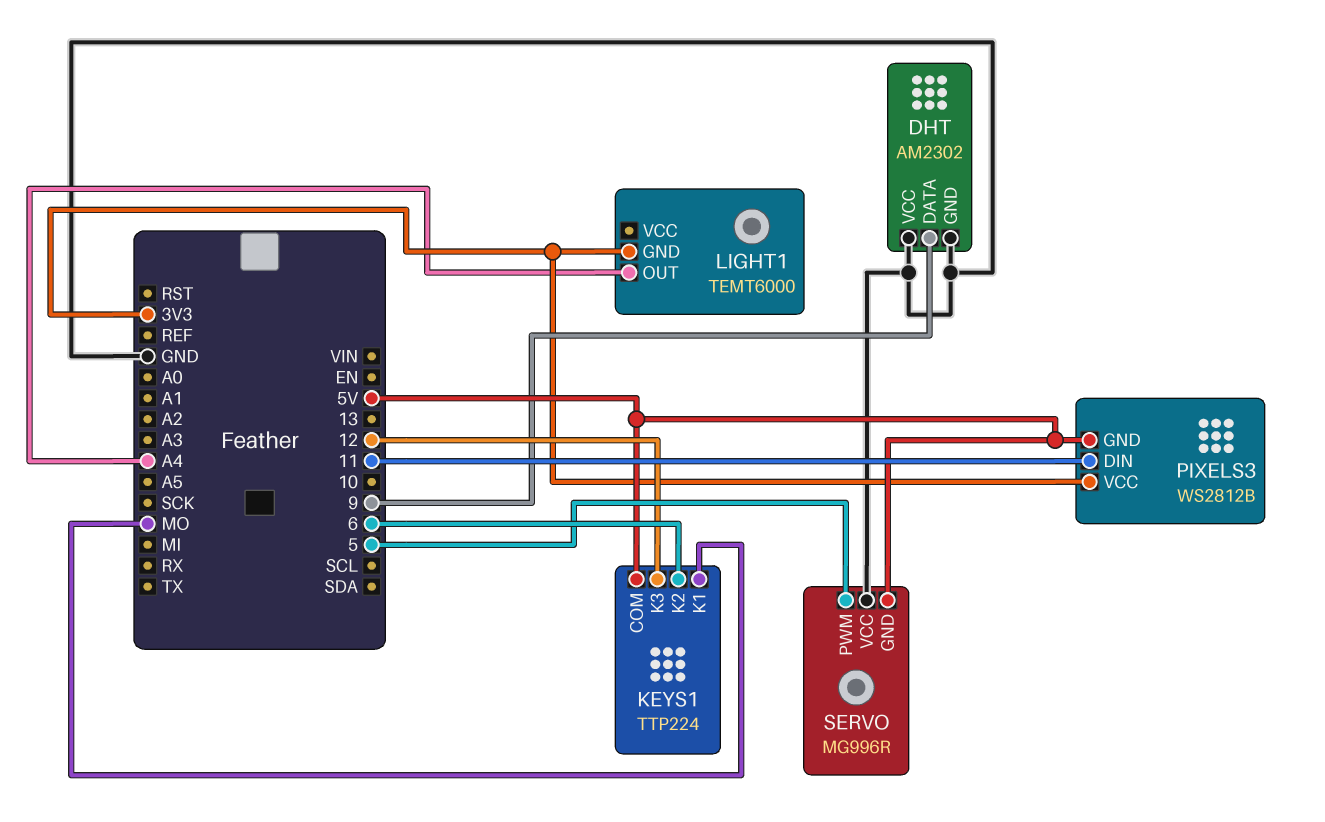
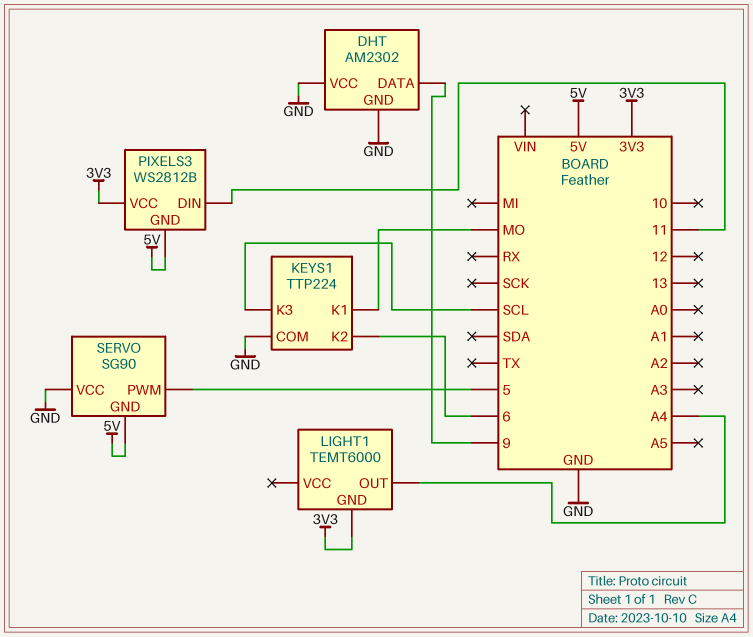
KEYS1 pin COM: 5V -> GND
KEYS1 pin K3: 12 -> SCL
SERVO: MG996R -> SG90

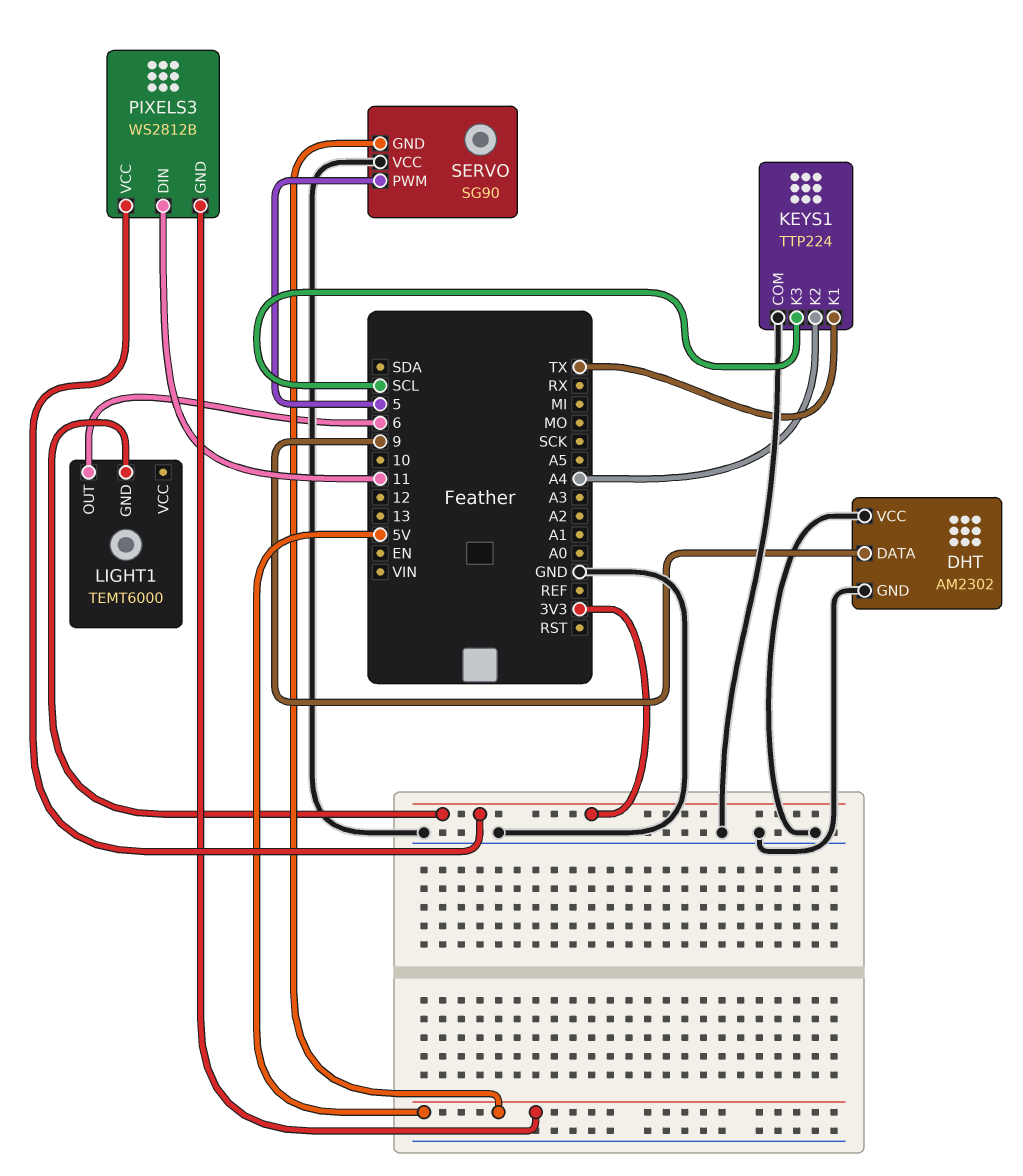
KEYS1 pin K1: MO -> TX
KEYS1 pin K2: 6 -> A4
LIGHT1 pin OUT: A4 -> 6

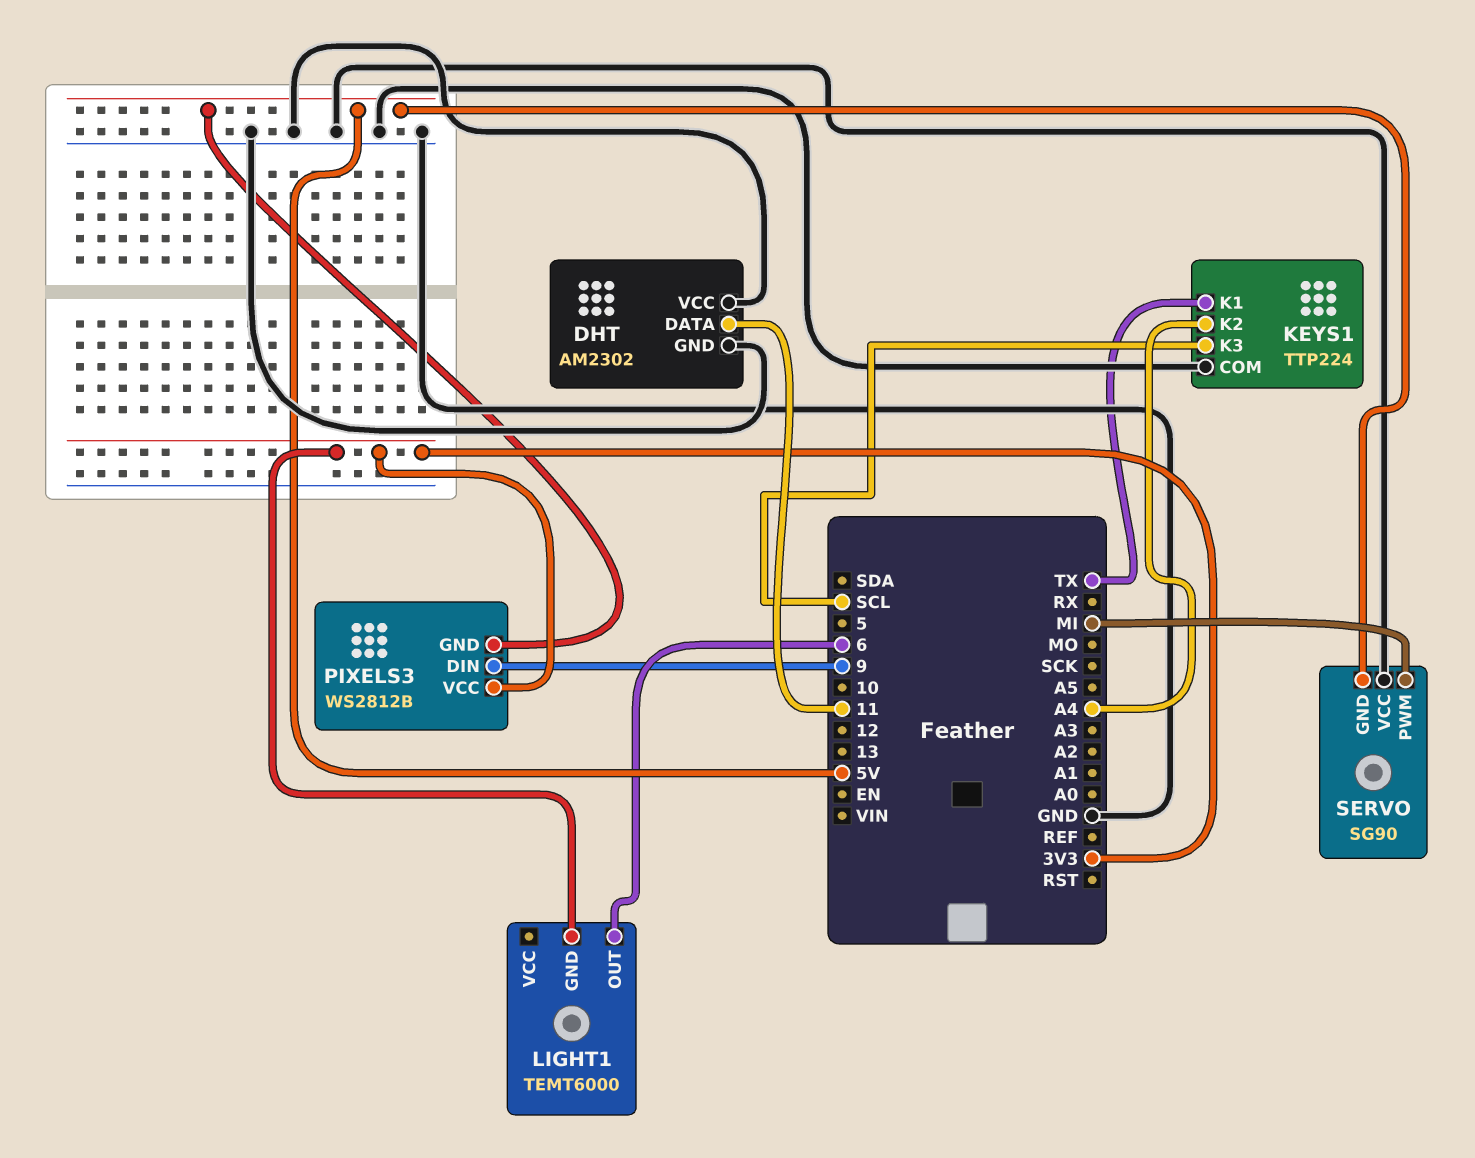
DHT pin DATA: 9 -> 11
PIXELS3 pin DIN: 11 -> 9
SERVO pin PWM: 5 -> MI

